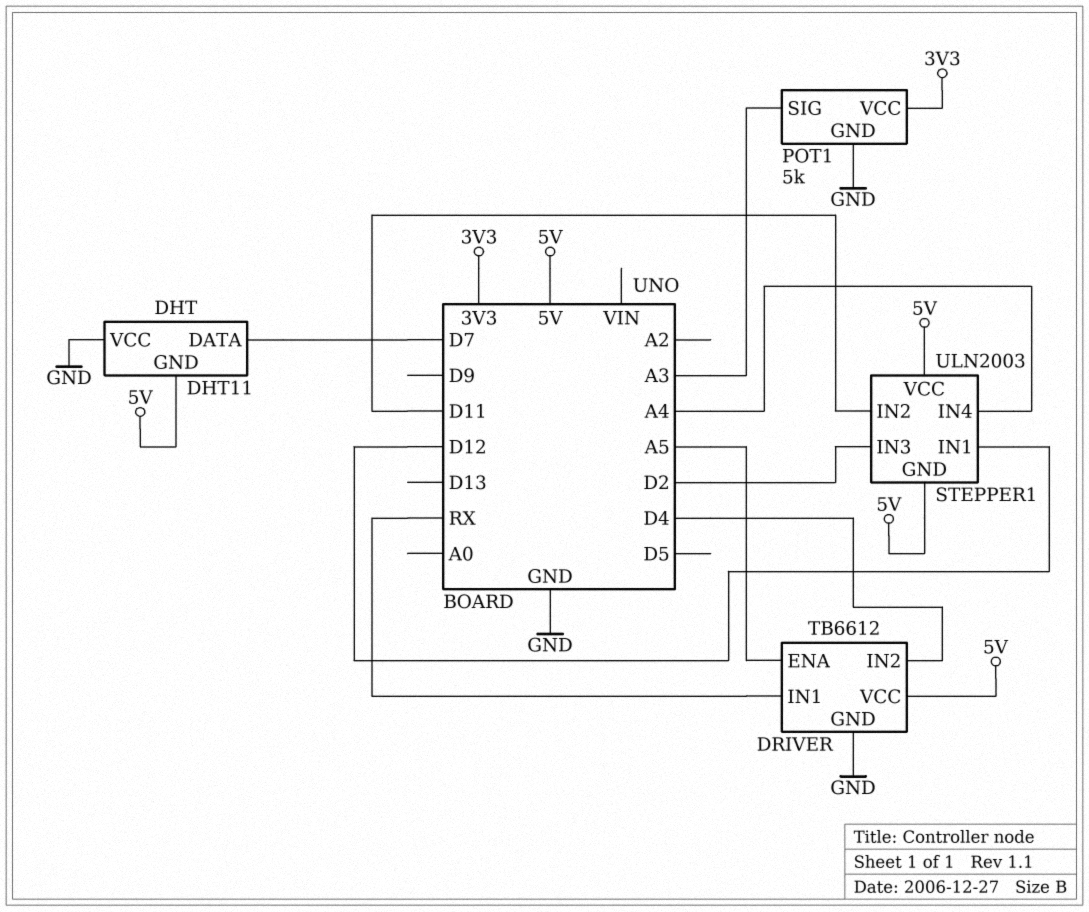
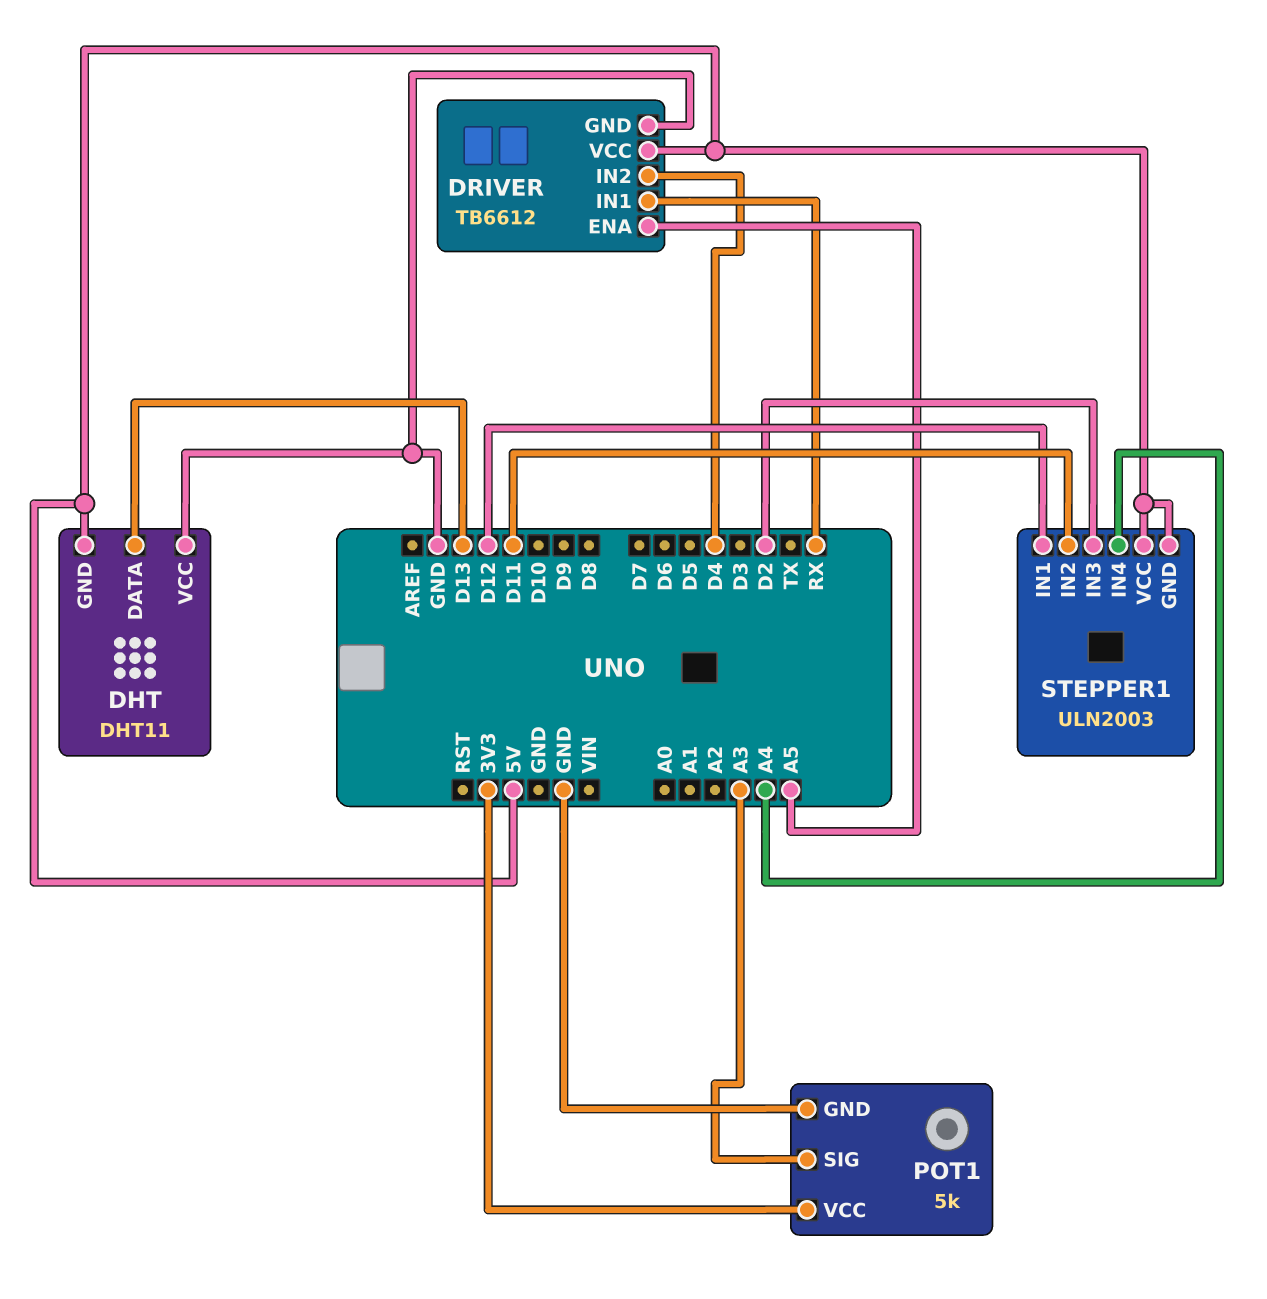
DHT pin DATA: D7 -> D13

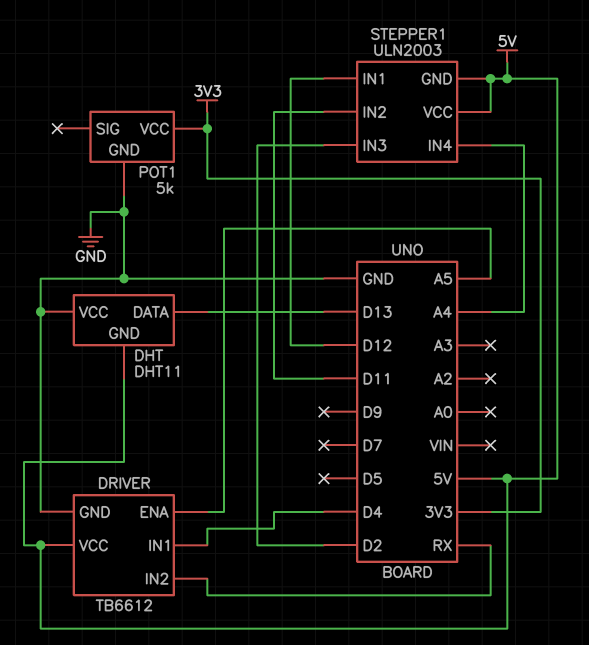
DRIVER pin IN1: RX -> D4
DRIVER pin IN2: D4 -> RX
POT1 pin SIG: A3 -> none

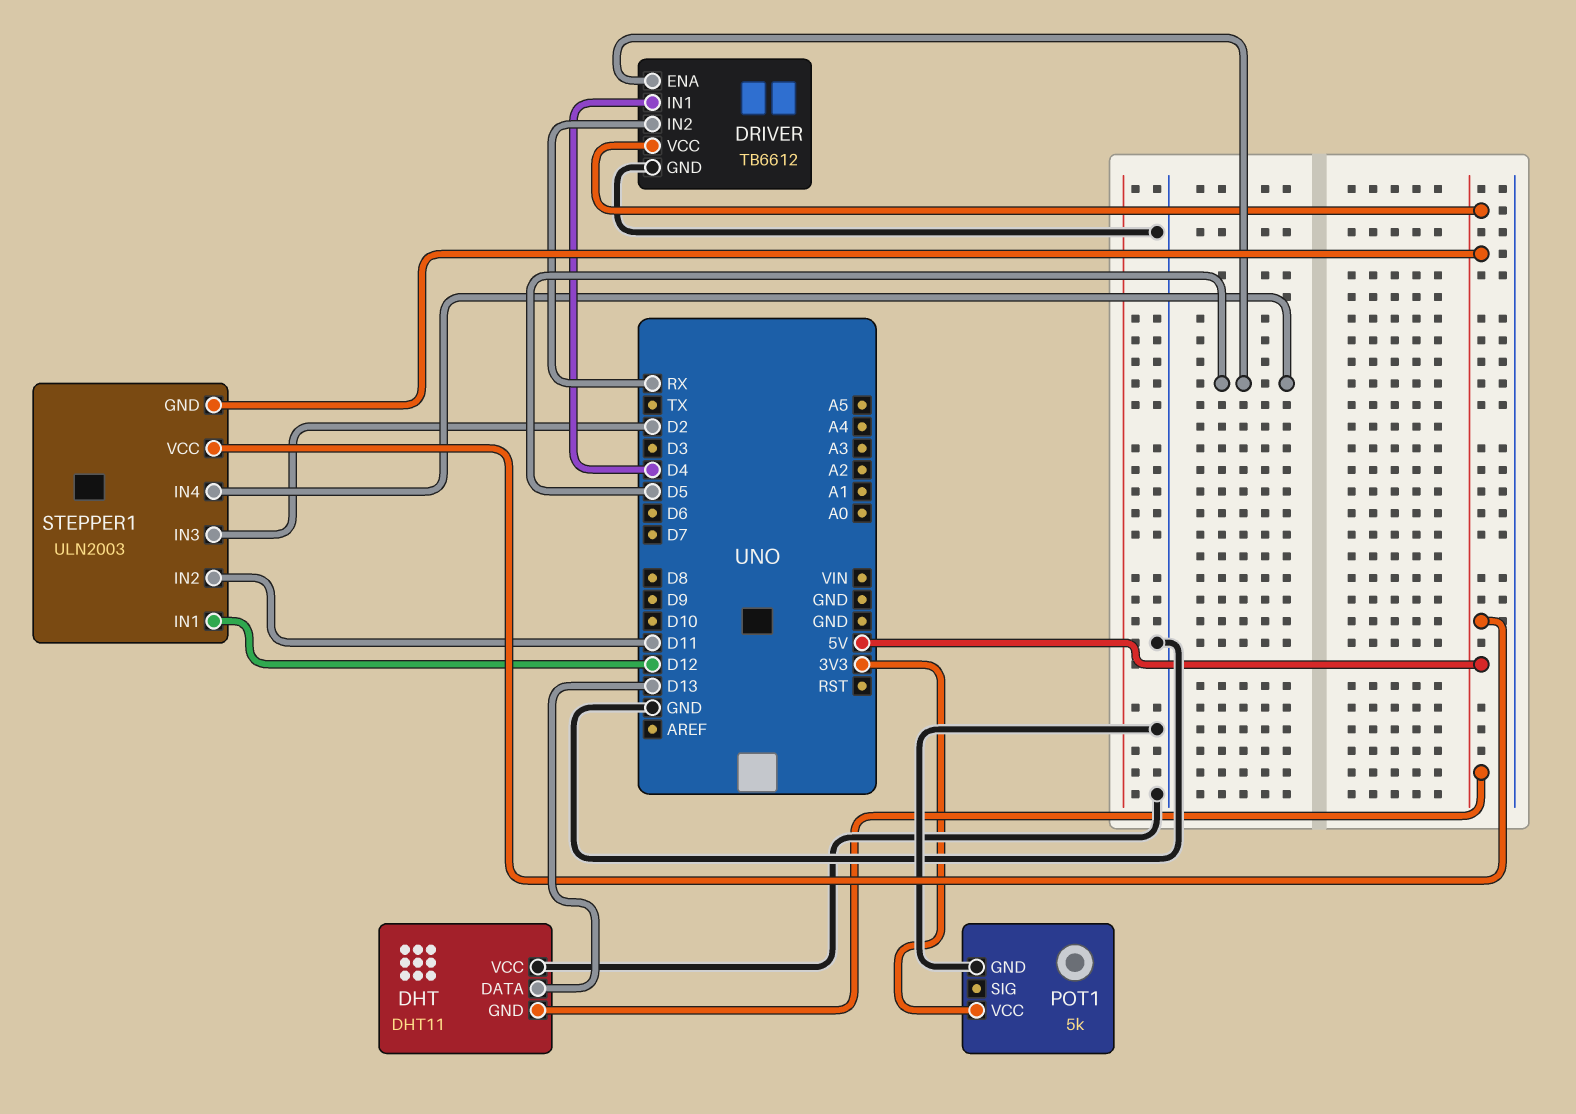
DRIVER pin ENA: A5 -> D5
STEPPER1 pin IN4: A4 -> D5

